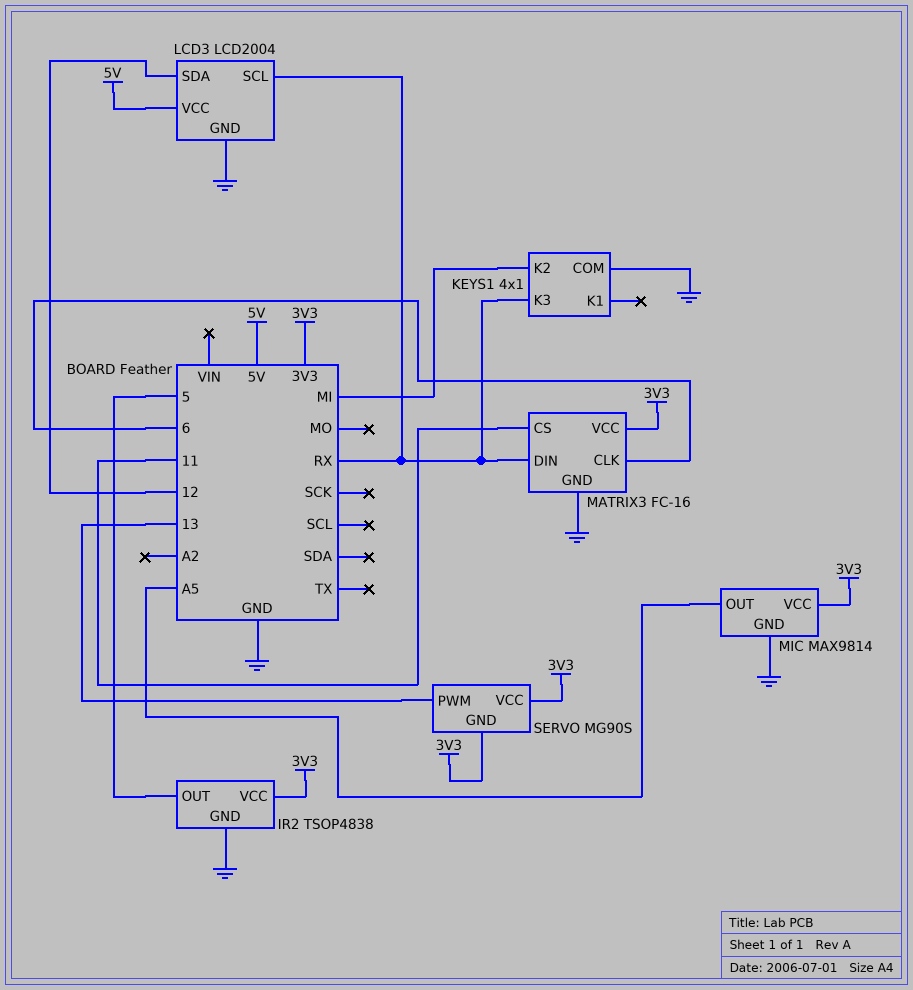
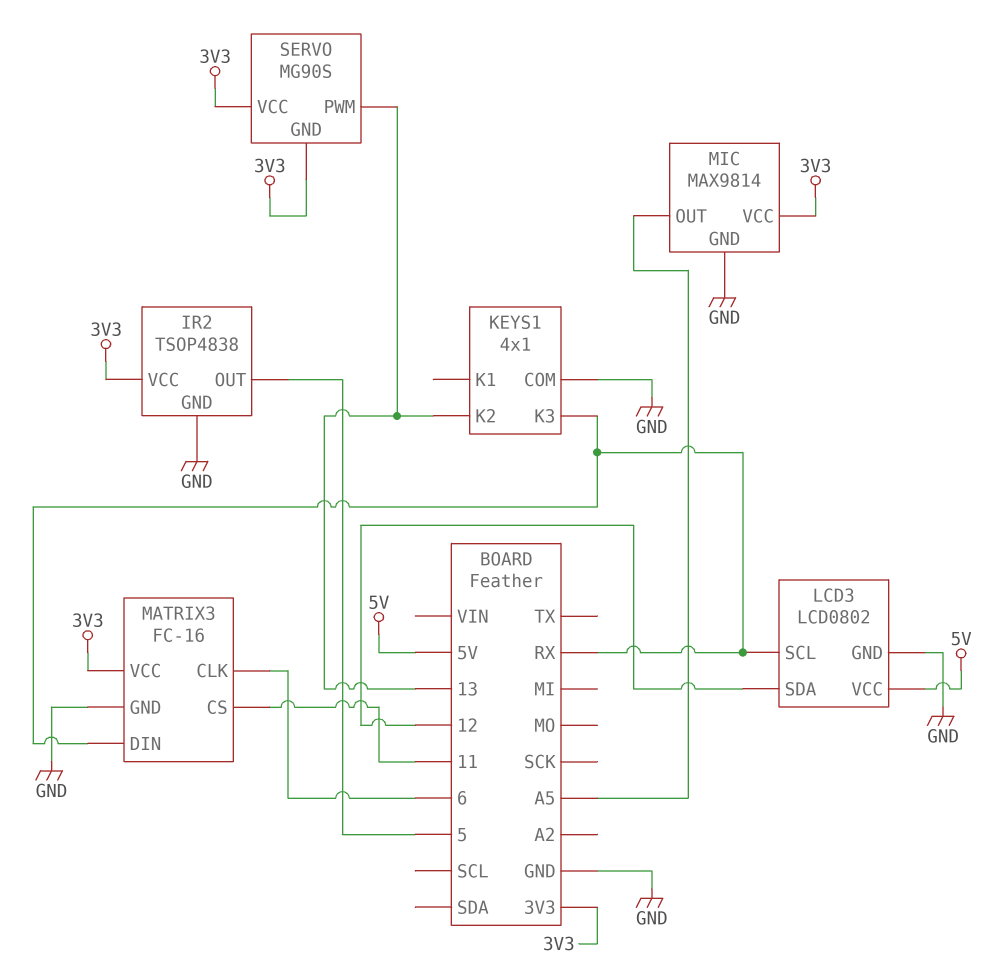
KEYS1 pin K2: MI -> 13
LCD3: LCD2004 -> LCD0802

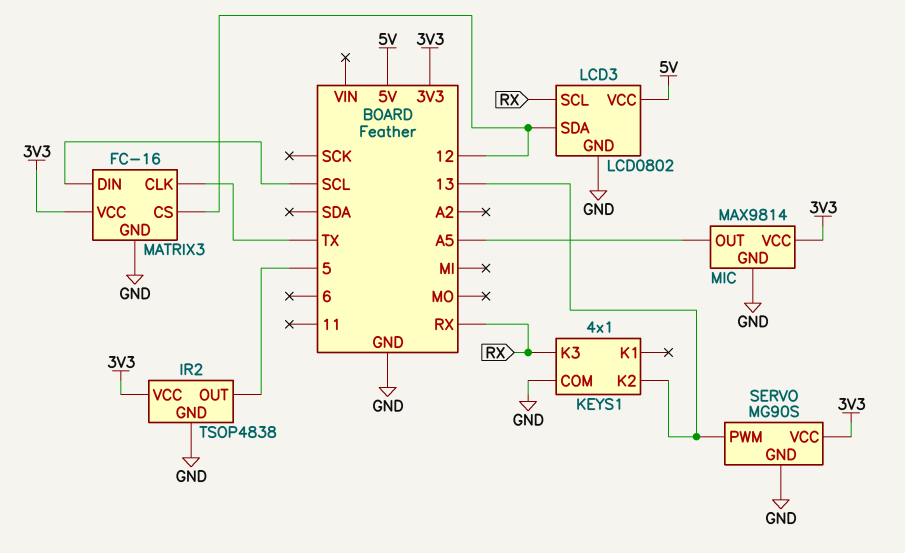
MATRIX3 pin CLK: 6 -> TX
MATRIX3 pin CS: 11 -> 12
MATRIX3 pin DIN: RX -> SCL
SERVO pin GND: 3V3 -> GND

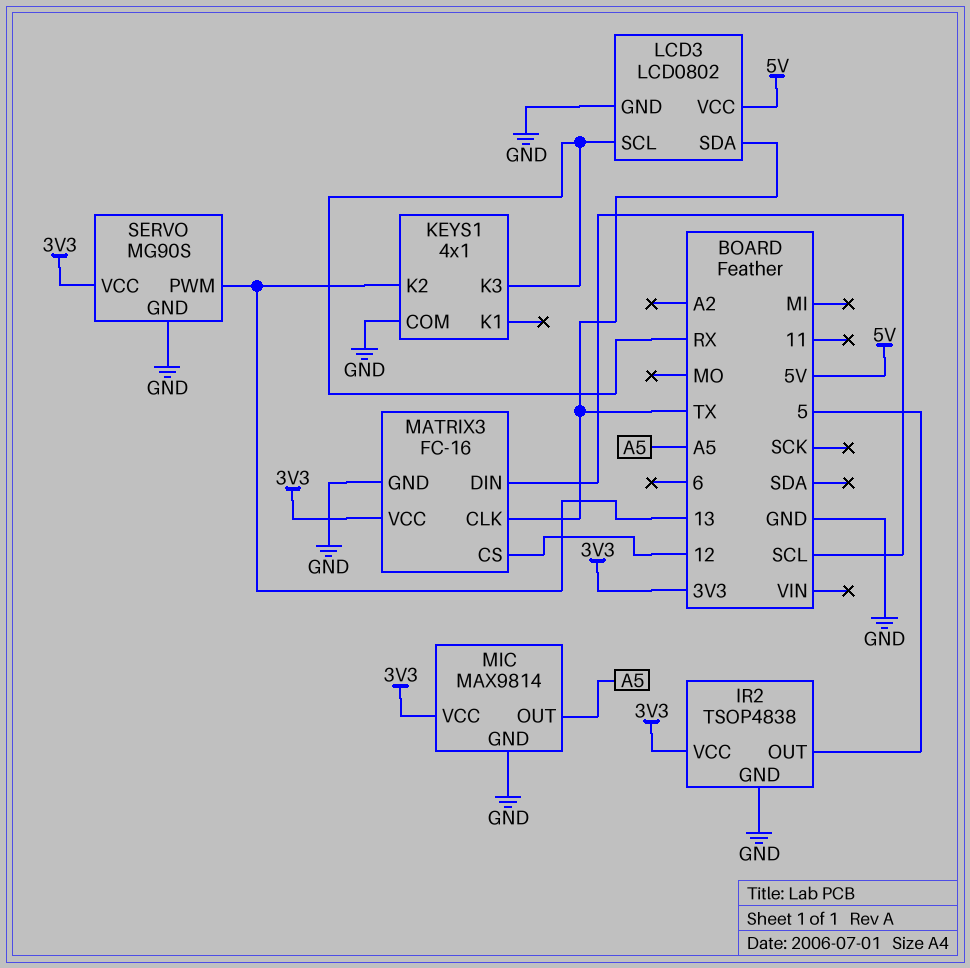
LCD3 pin SDA: 12 -> TX

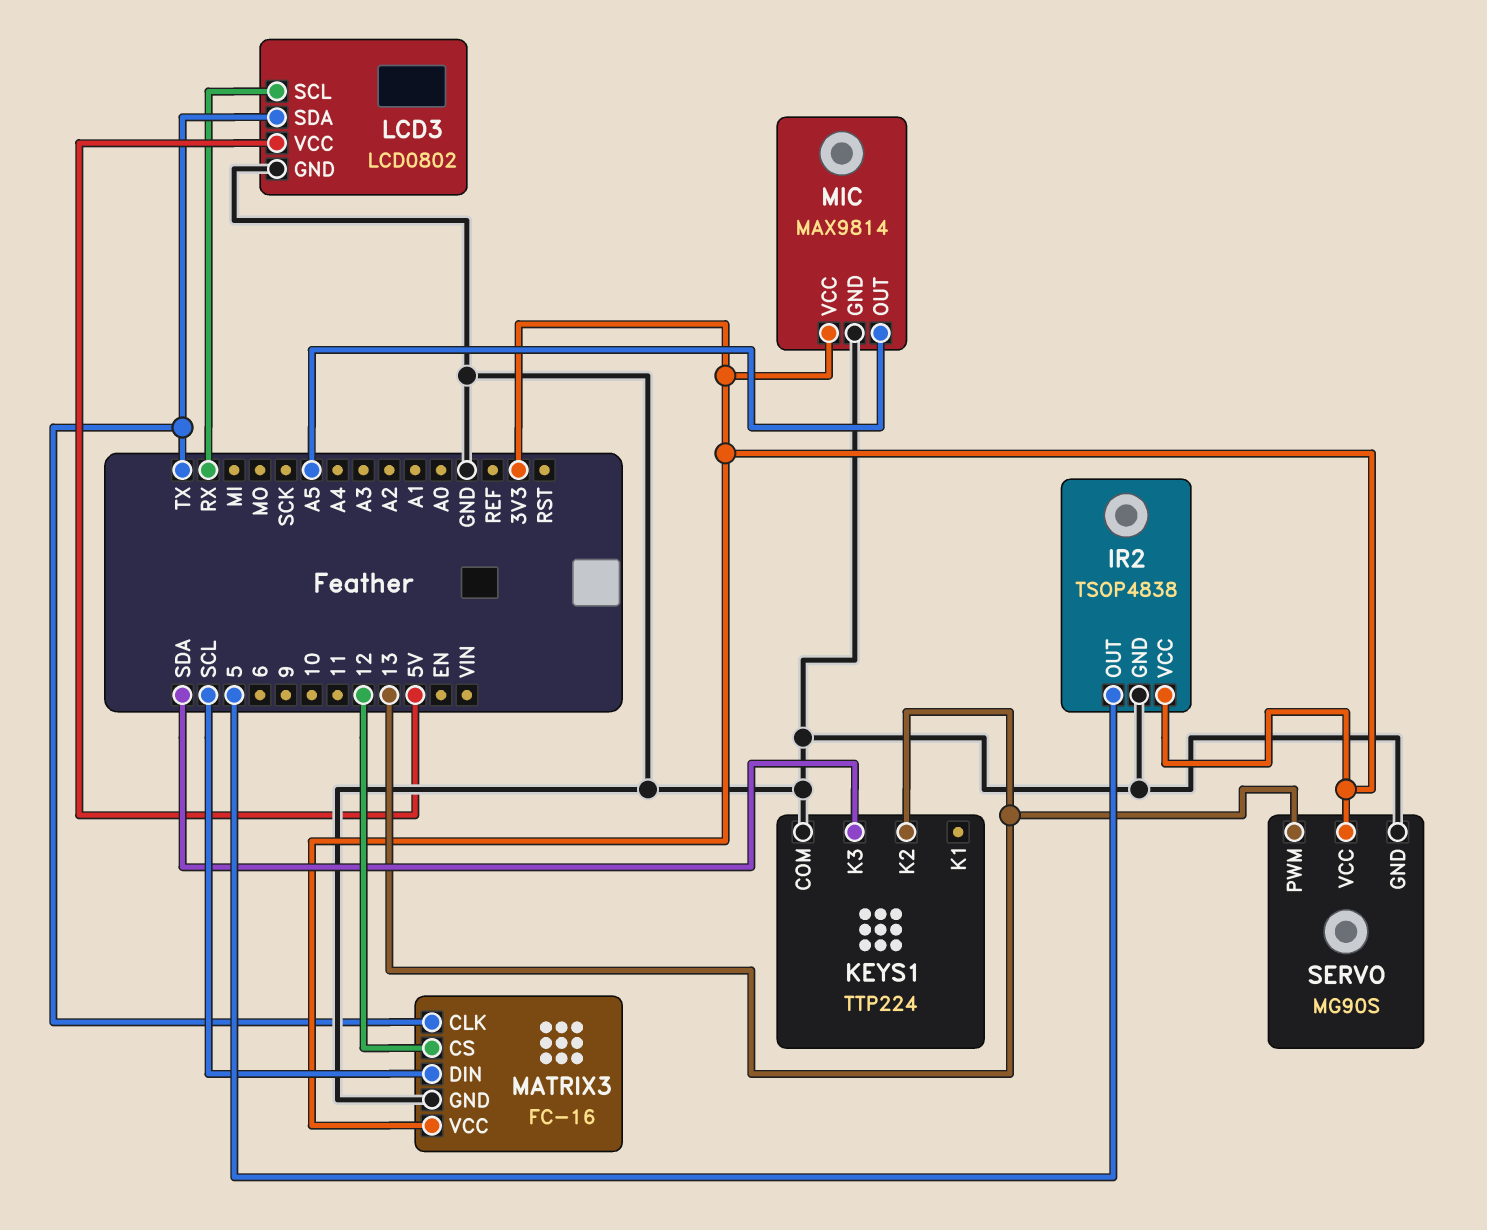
KEYS1: 4x1 -> TTP224
KEYS1 pin K3: RX -> SDA

